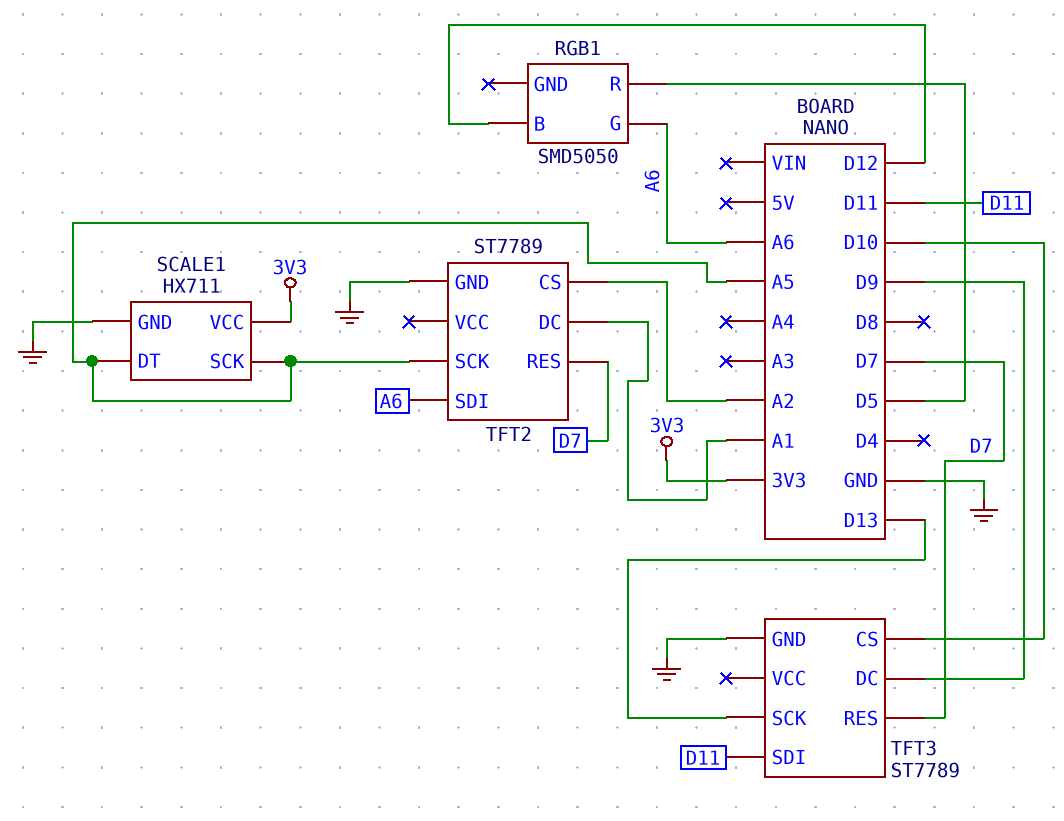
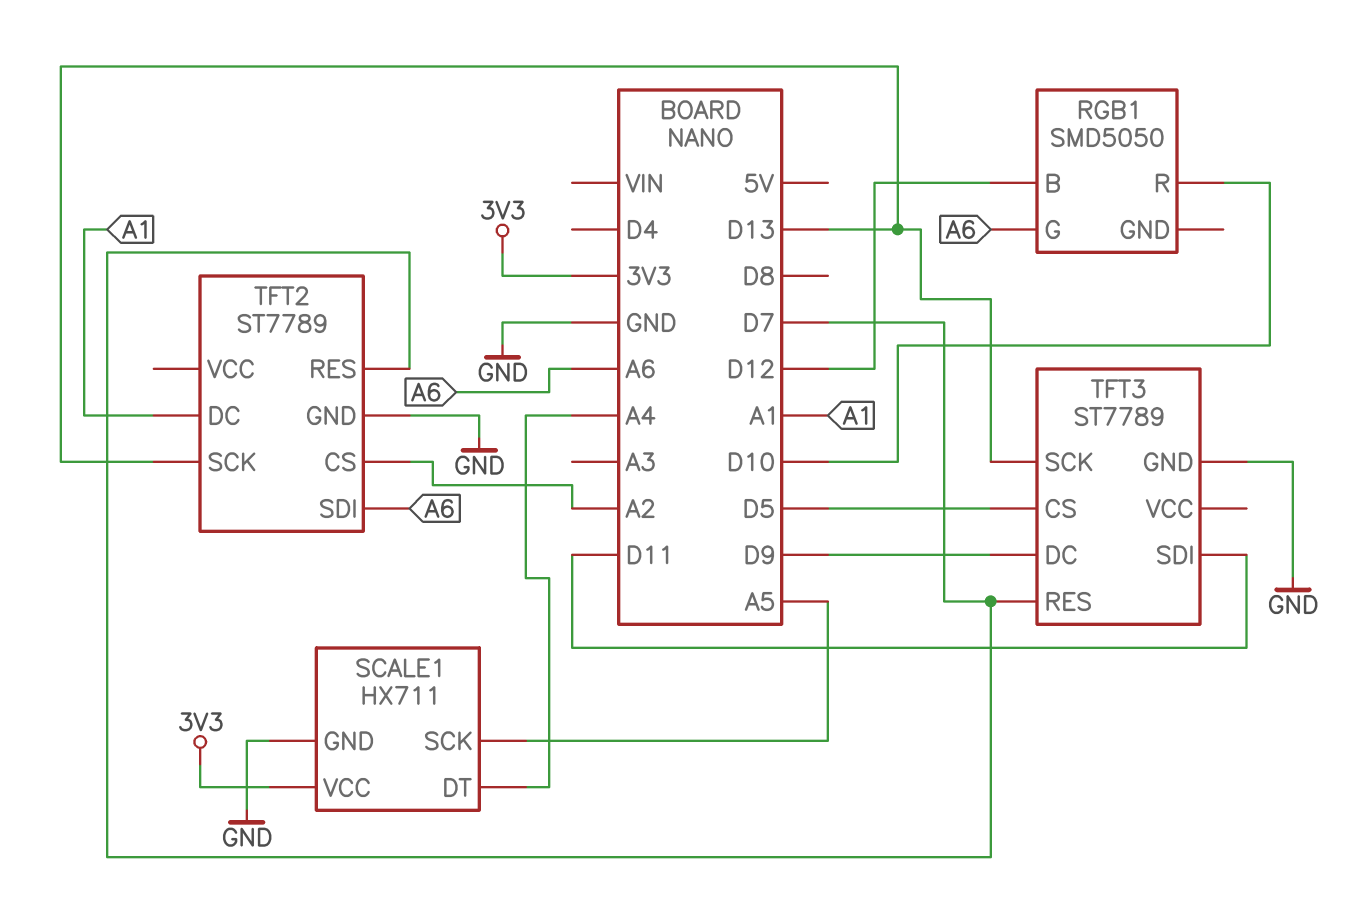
RGB1 pin R: D5 -> D10
SCALE1 pin DT: A5 -> A4
TFT2 pin SCK: A5 -> D13
TFT3 pin CS: D10 -> D5

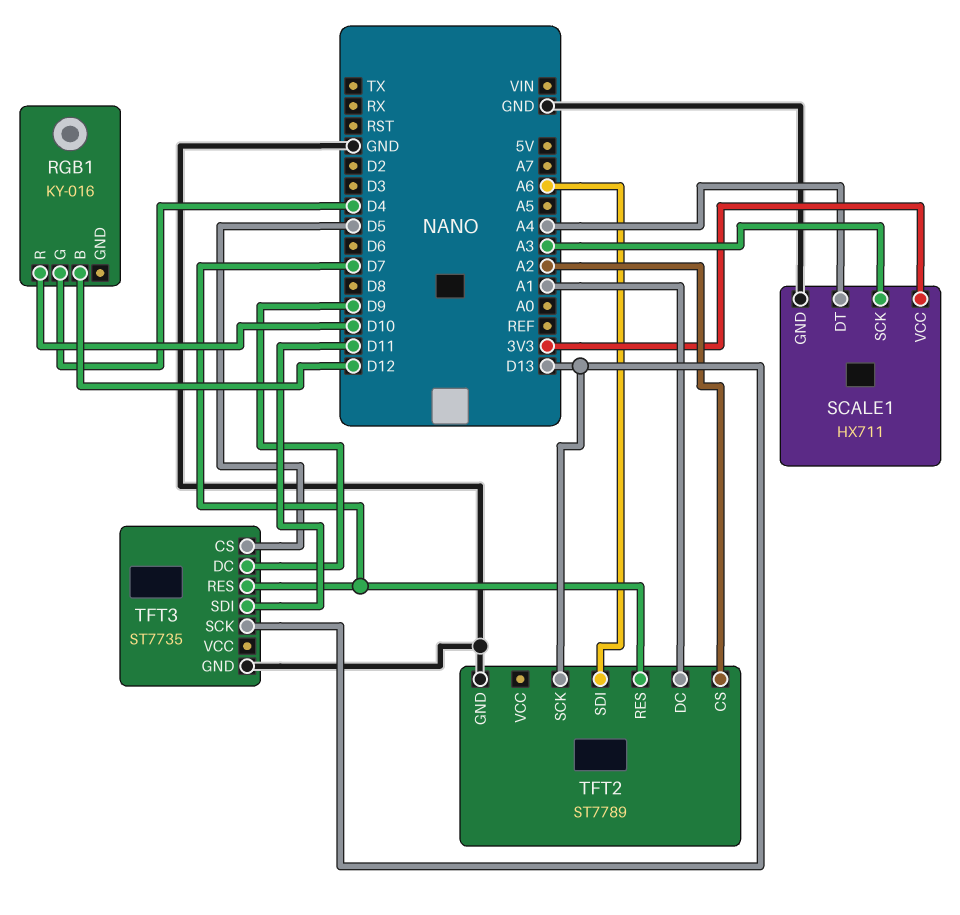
RGB1: SMD5050 -> KY-016
RGB1 pin G: A6 -> D4
SCALE1 pin SCK: A5 -> A3
TFT3: ST7789 -> ST7735

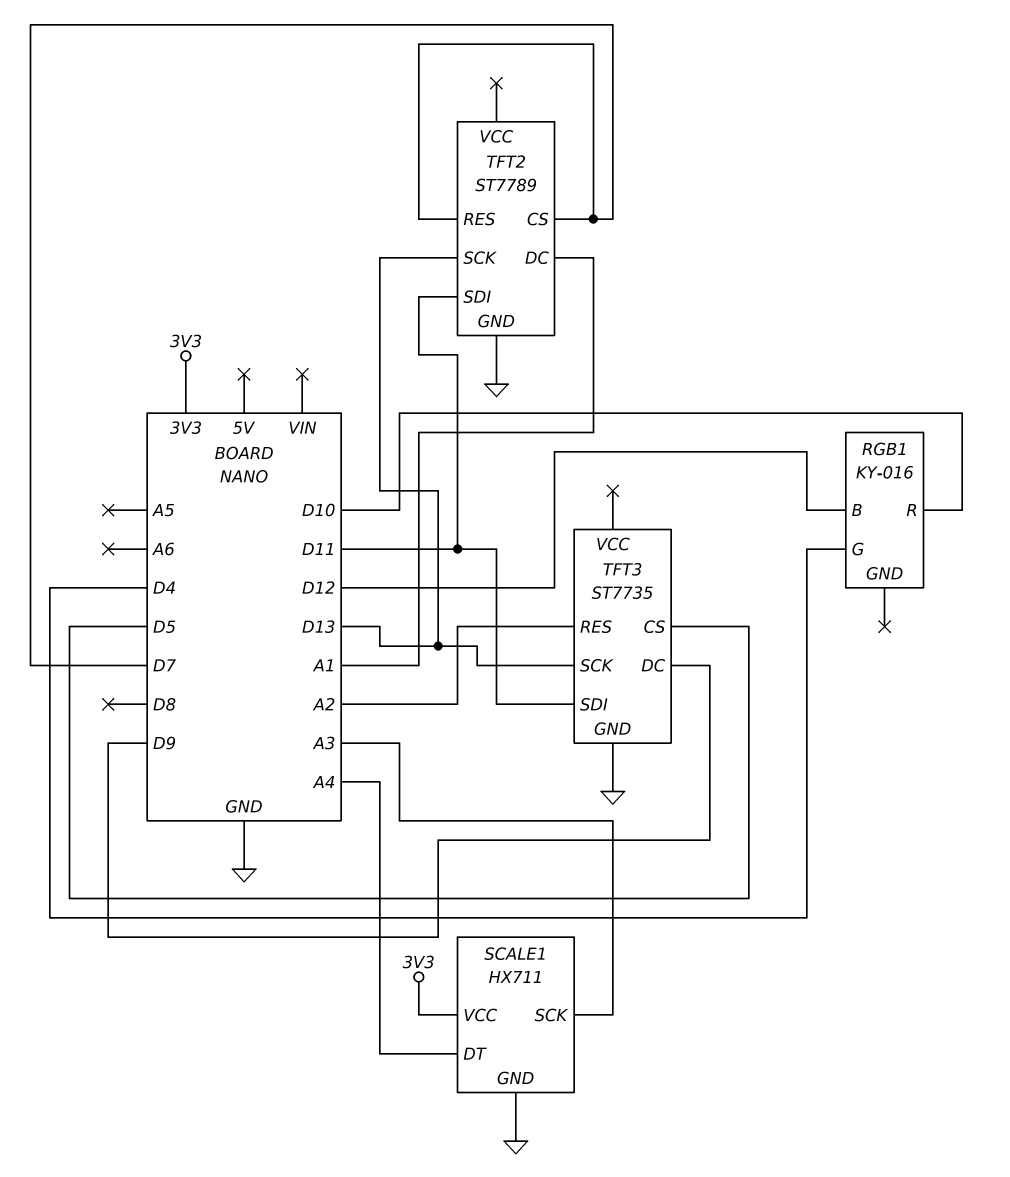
TFT2 pin CS: A2 -> D7
TFT2 pin SDI: A6 -> D11
TFT3 pin RES: D7 -> A2

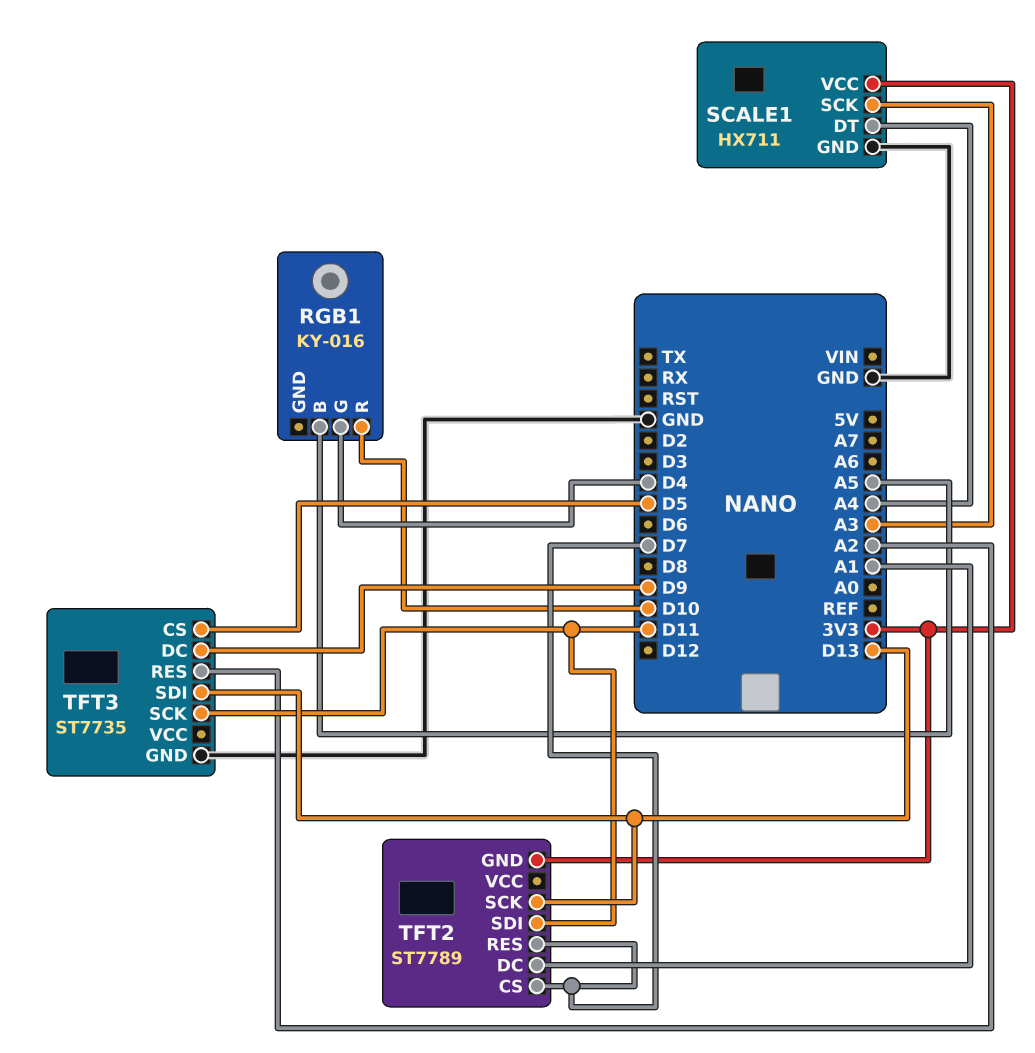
RGB1 pin B: D12 -> A5
TFT2 pin GND: GND -> 3V3
TFT3 pin SCK: D13 -> D11
TFT3 pin SDI: D11 -> D13

